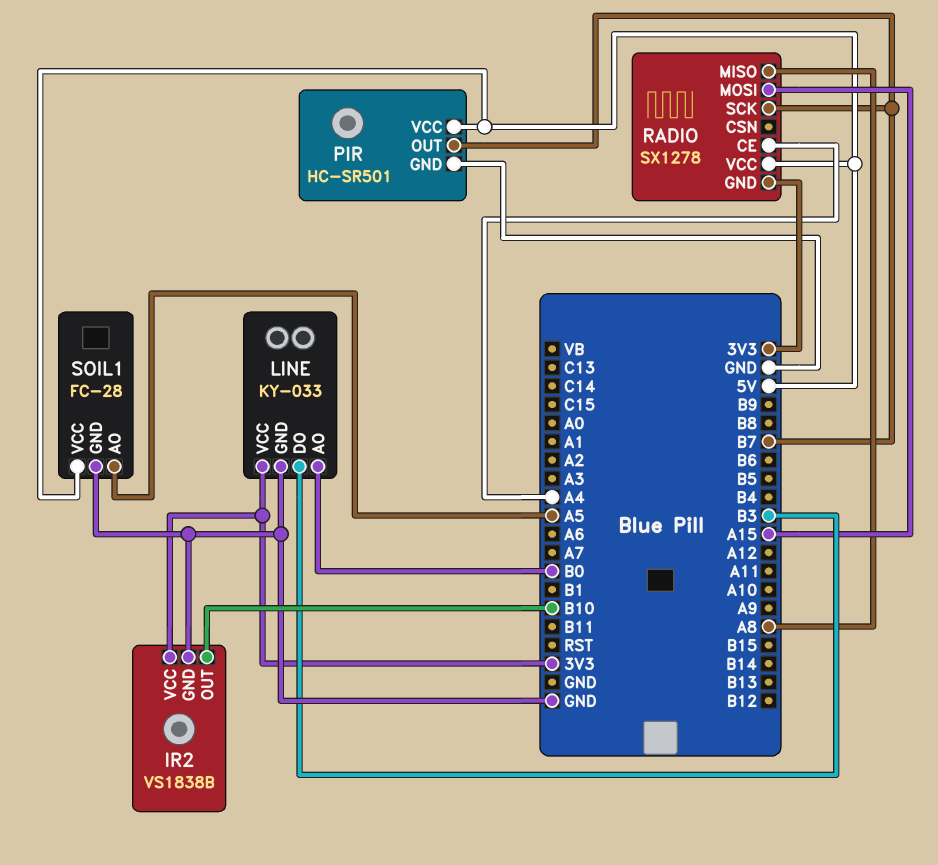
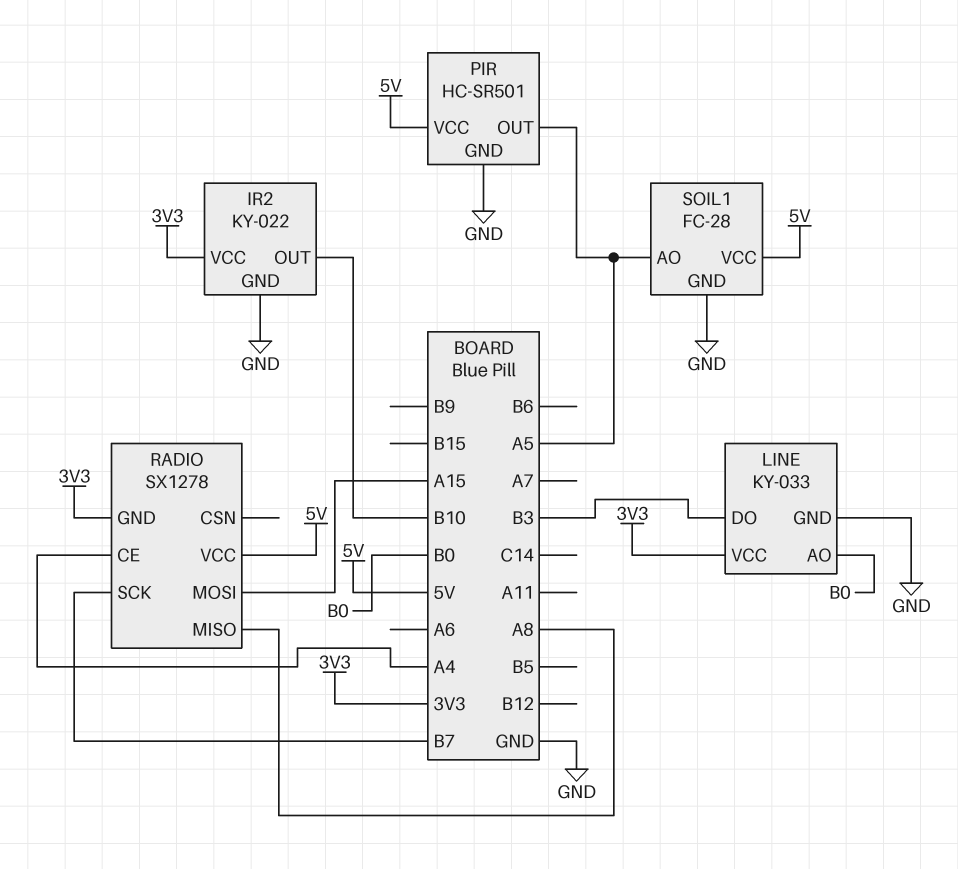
IR2: VS1838B -> KY-022
PIR pin OUT: B7 -> A5

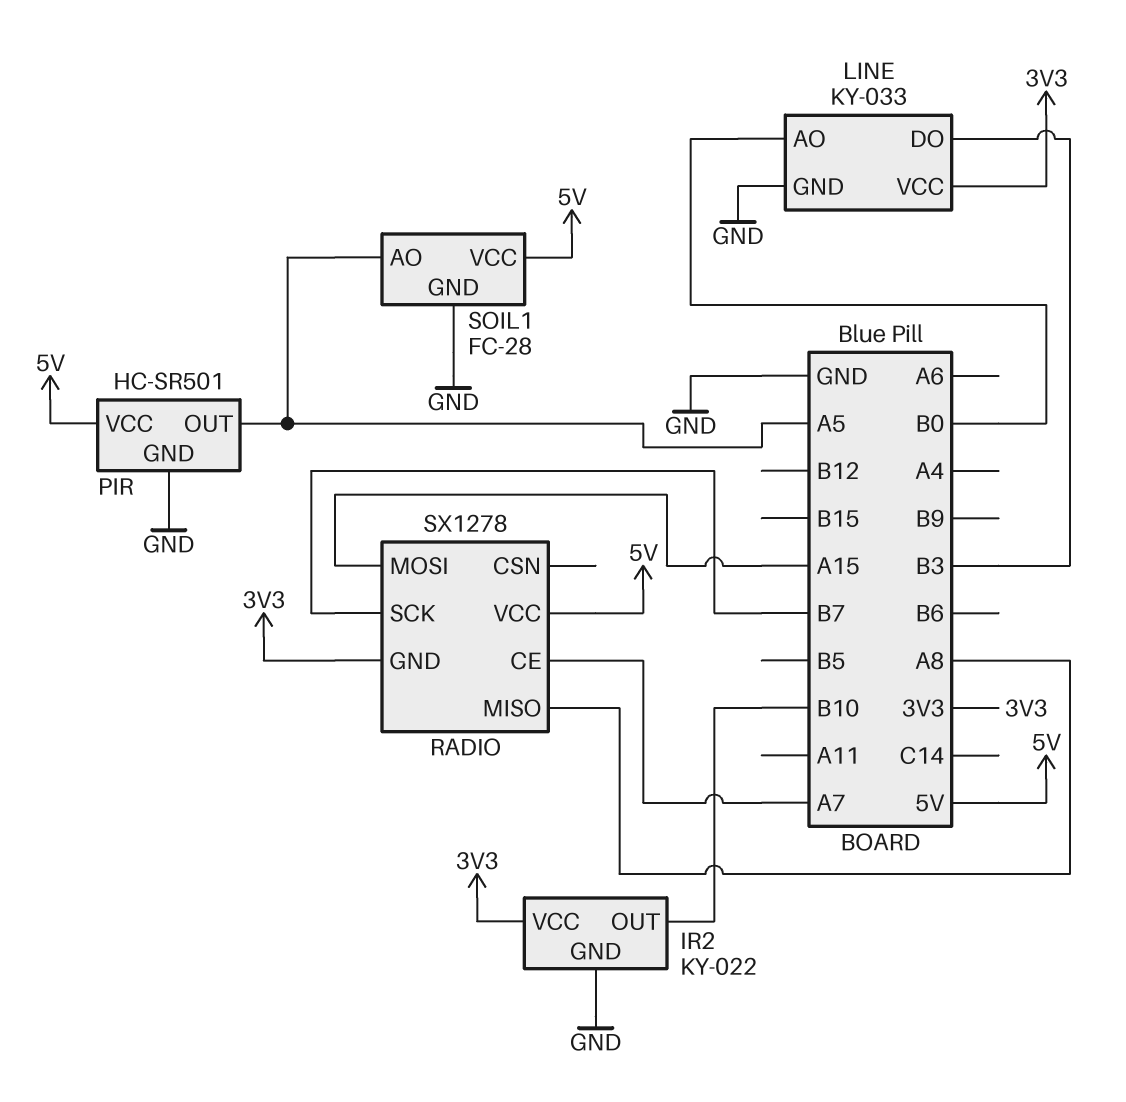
RADIO pin CE: A4 -> A7

